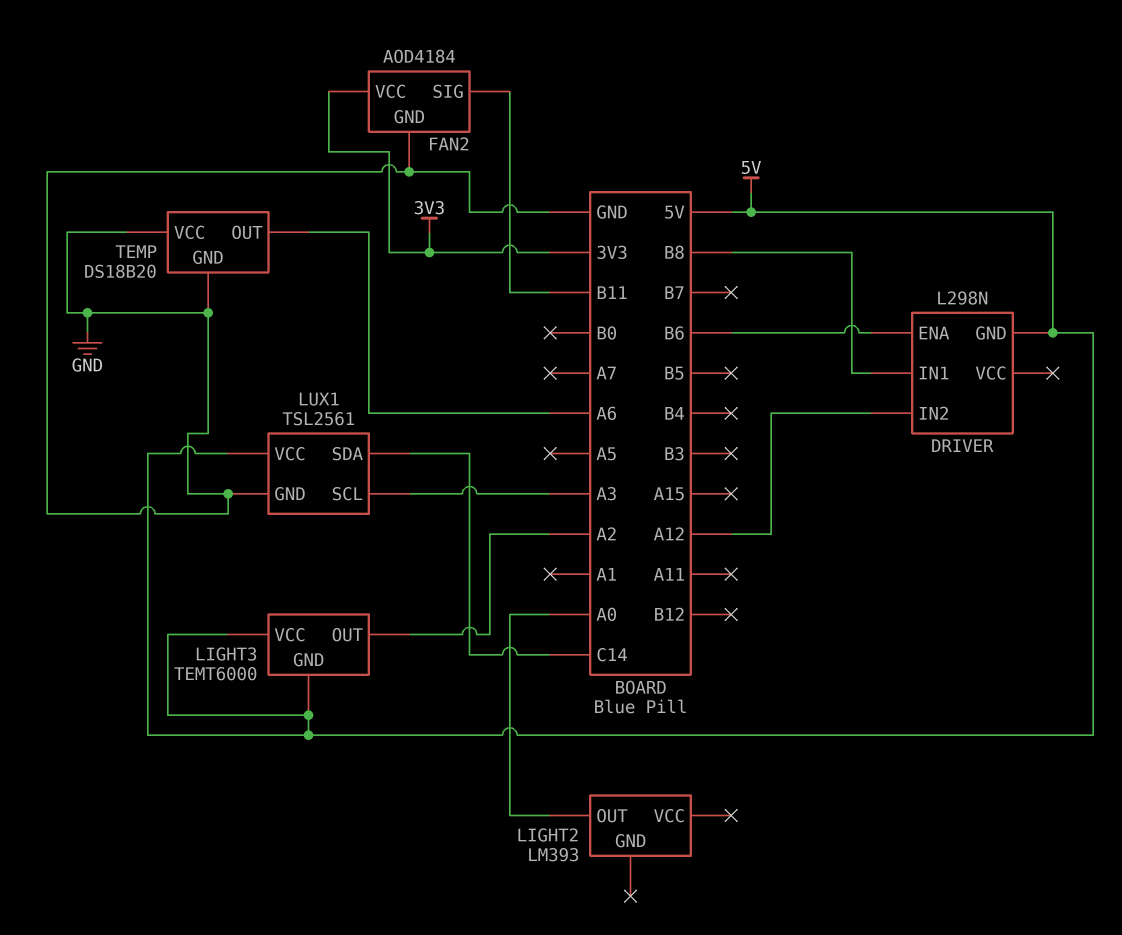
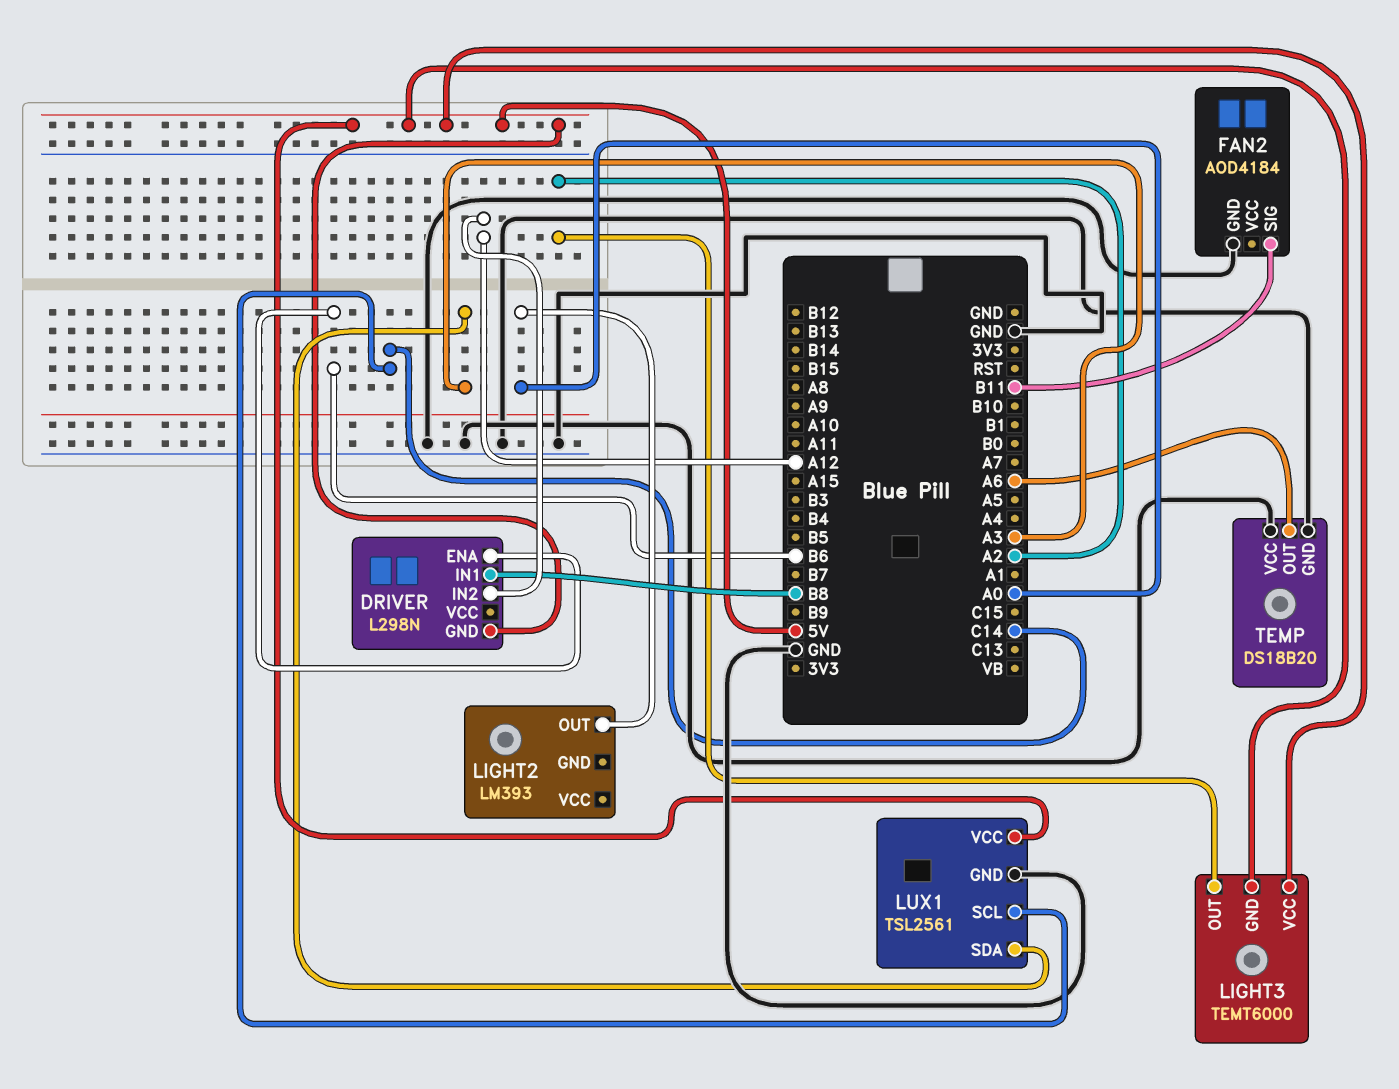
FAN2 pin VCC: 3V3 -> none
LUX1 pin SCL: A3 -> C14
LUX1 pin SDA: C14 -> A3

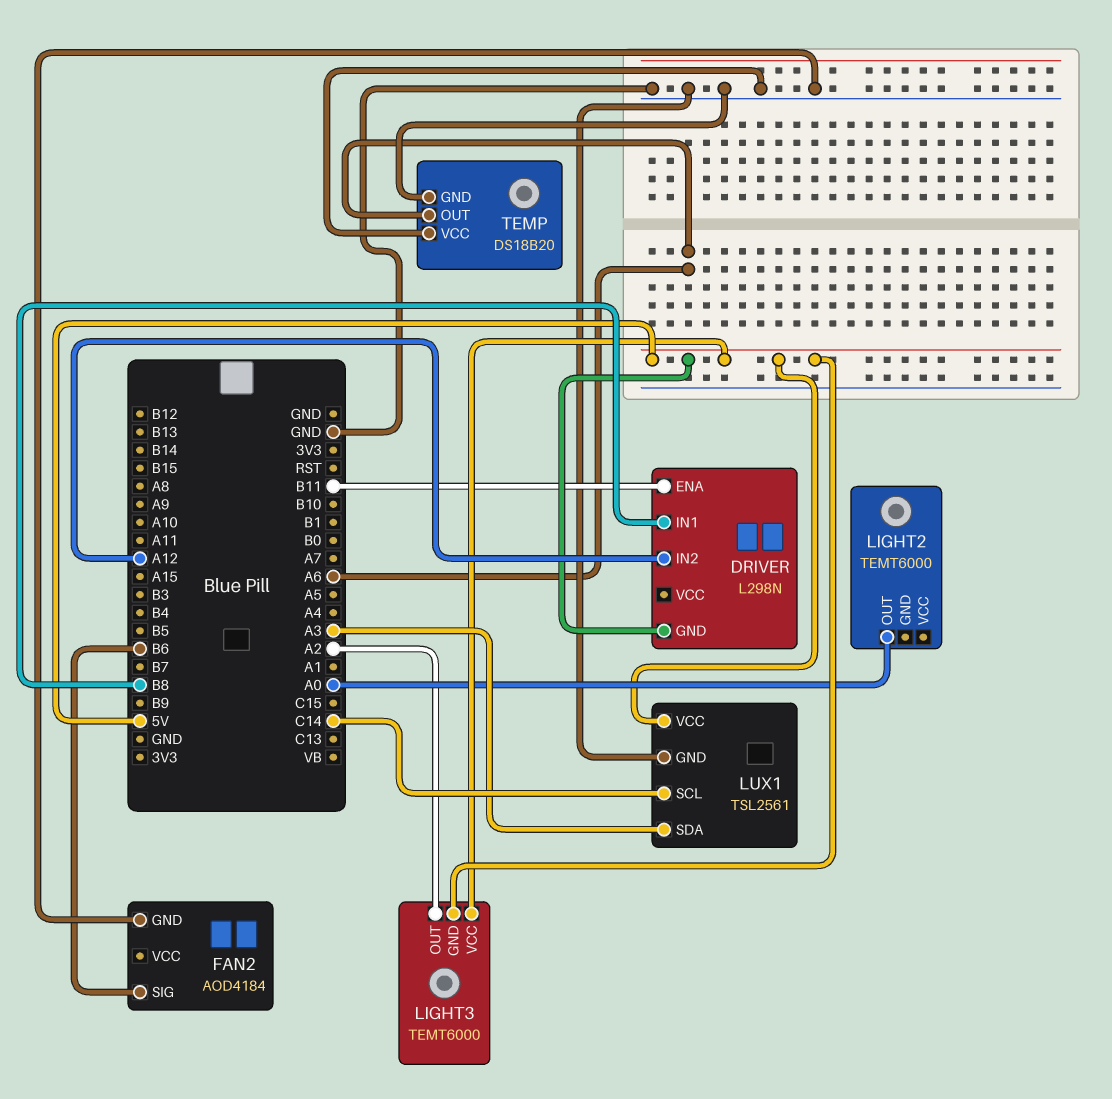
DRIVER pin ENA: B6 -> B11
FAN2 pin SIG: B11 -> B6
LIGHT2: LM393 -> TEMT6000

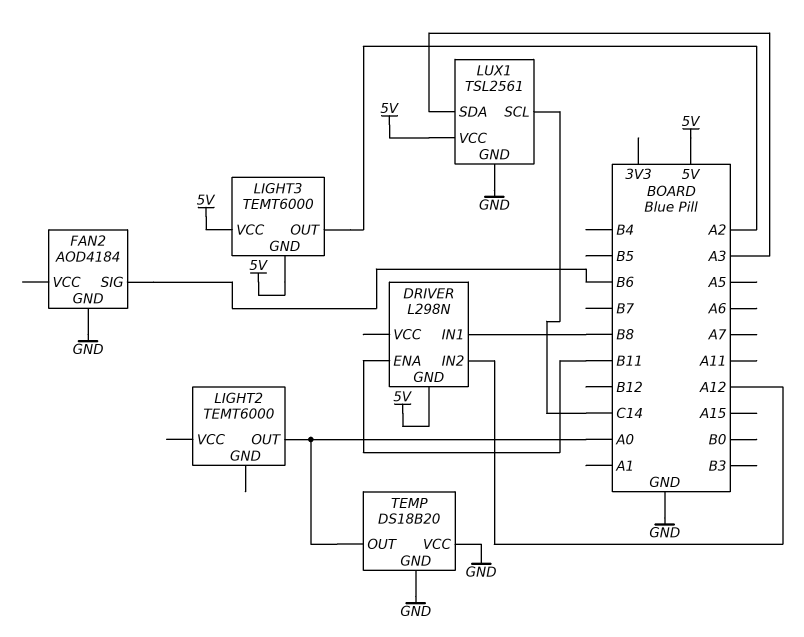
TEMP pin OUT: A6 -> A0

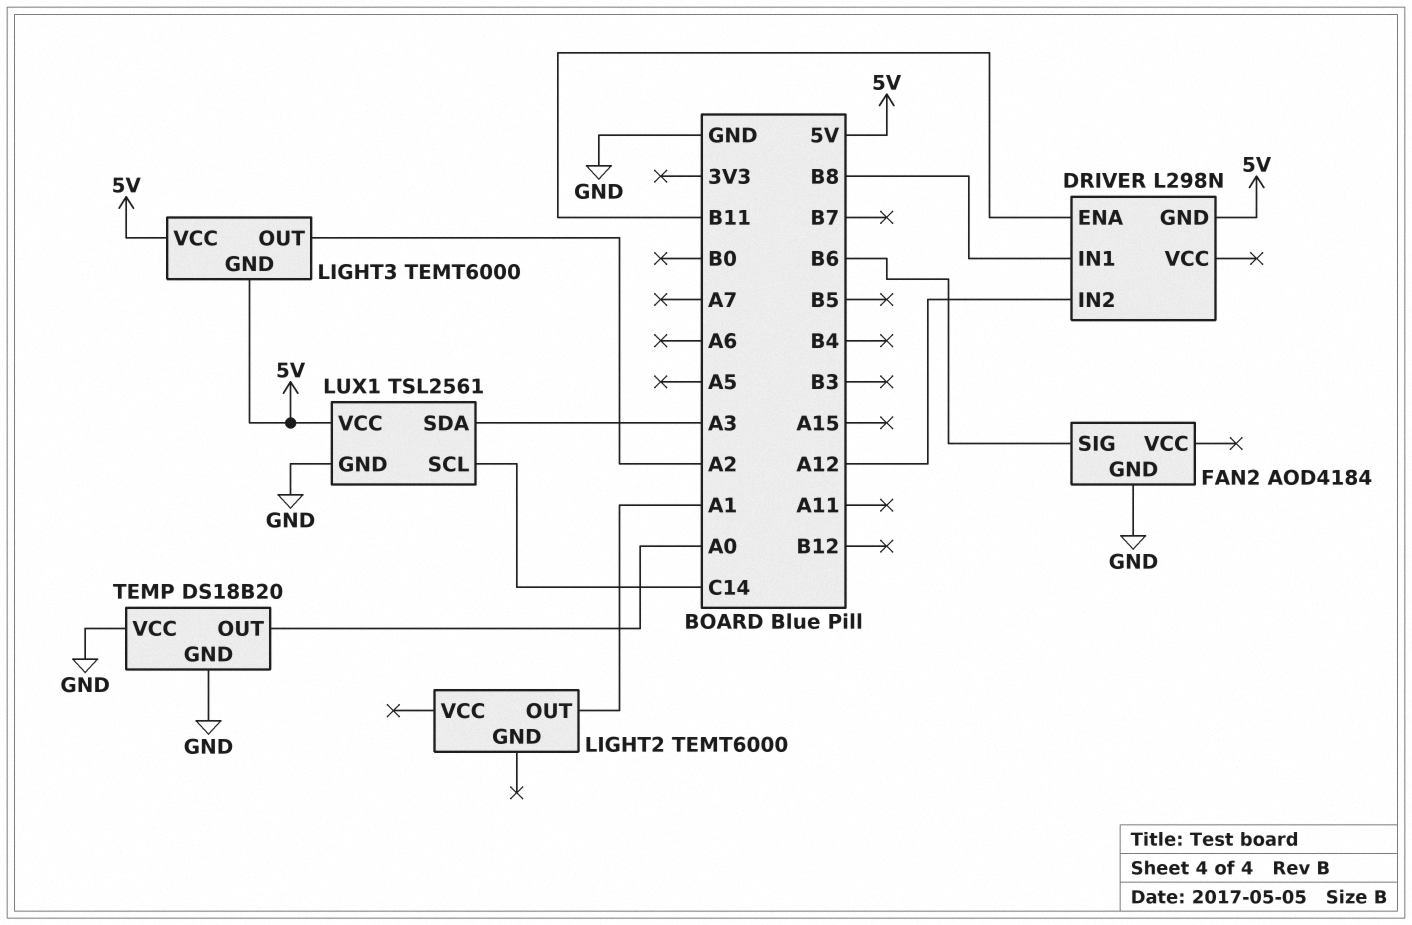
LIGHT2 pin OUT: A0 -> A1

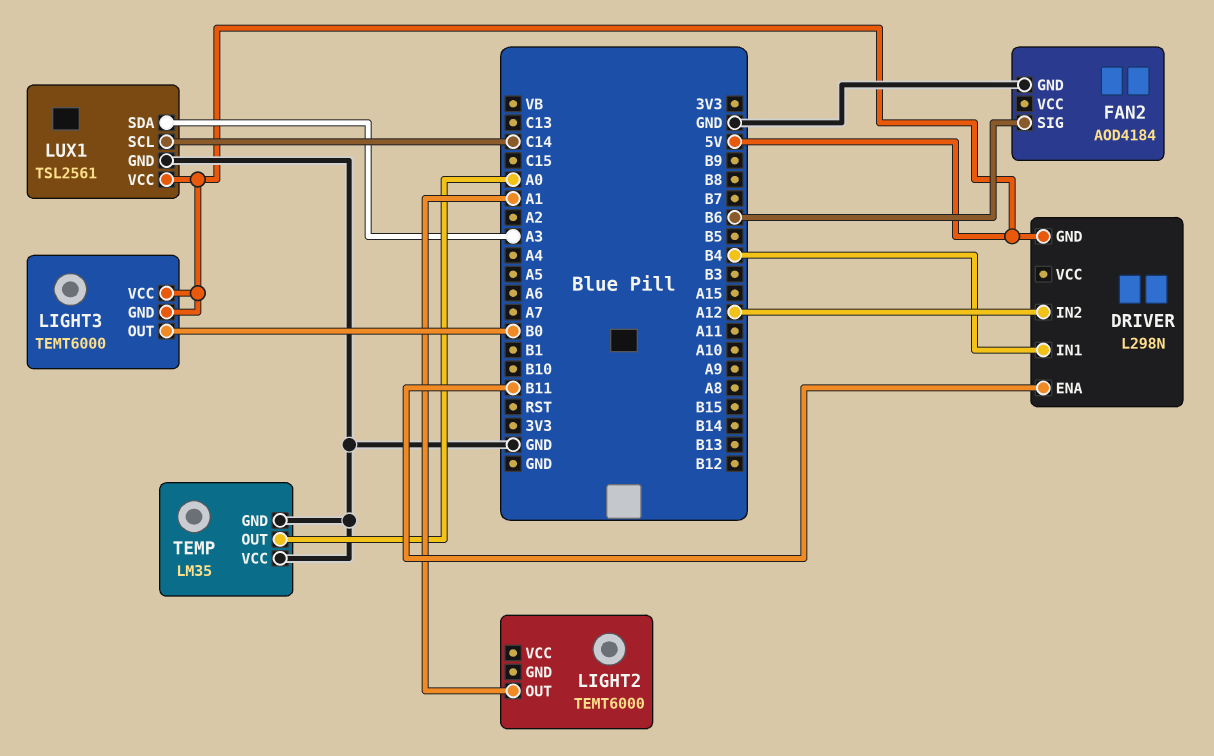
DRIVER pin IN1: B8 -> B4
LIGHT3 pin OUT: A2 -> B0
TEMP: DS18B20 -> LM35

